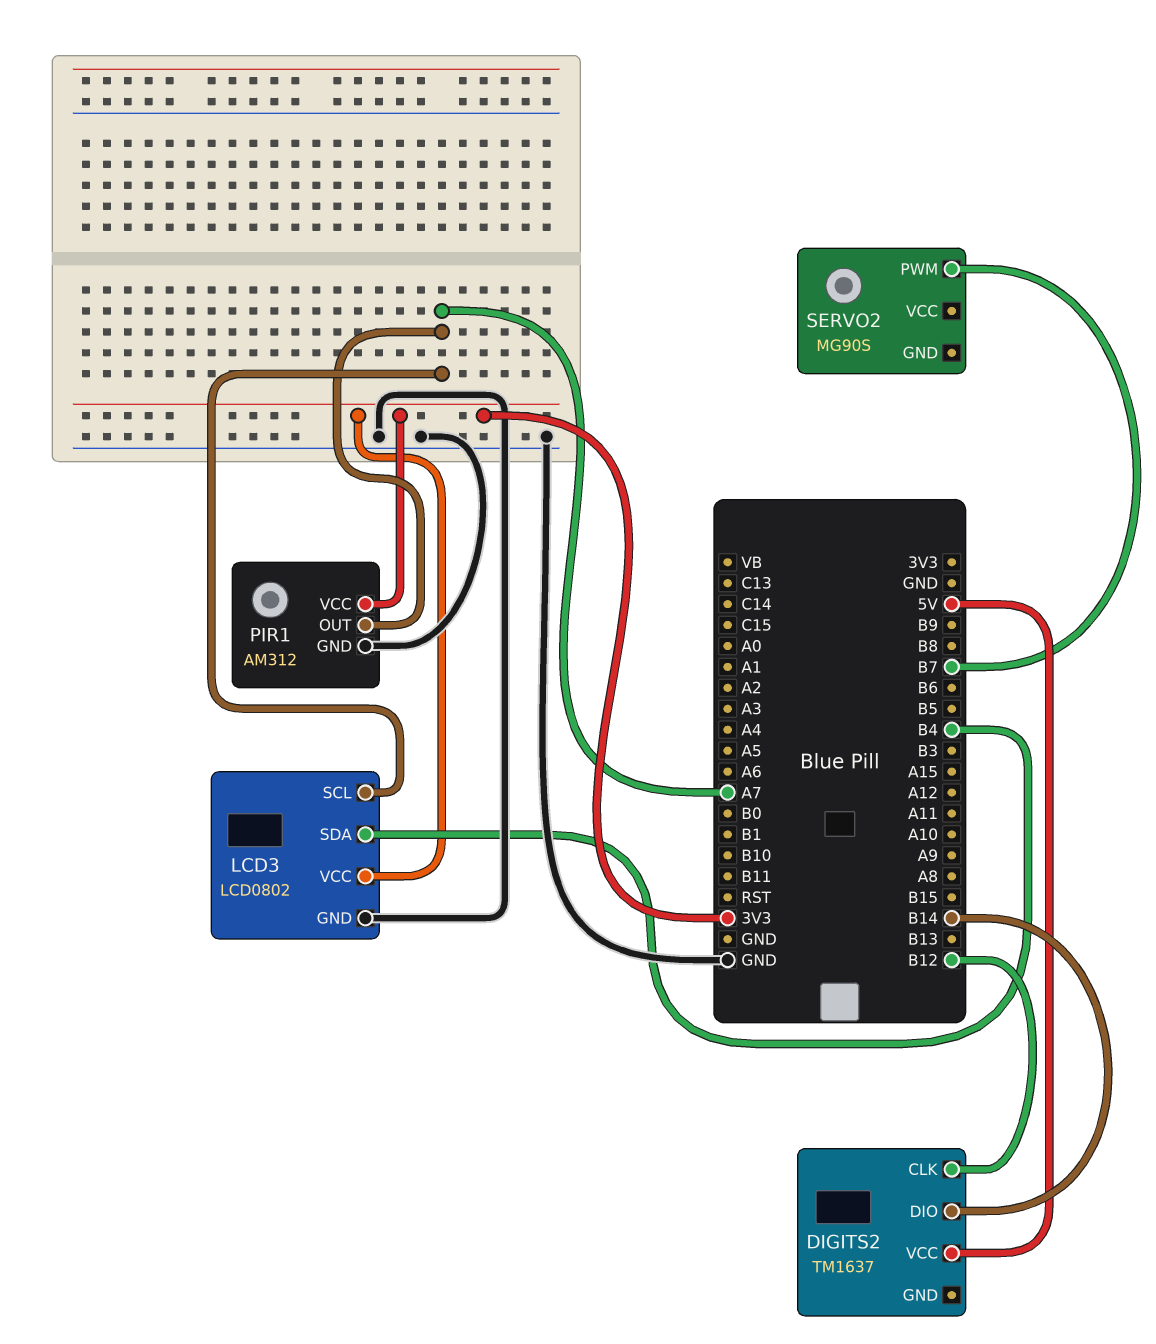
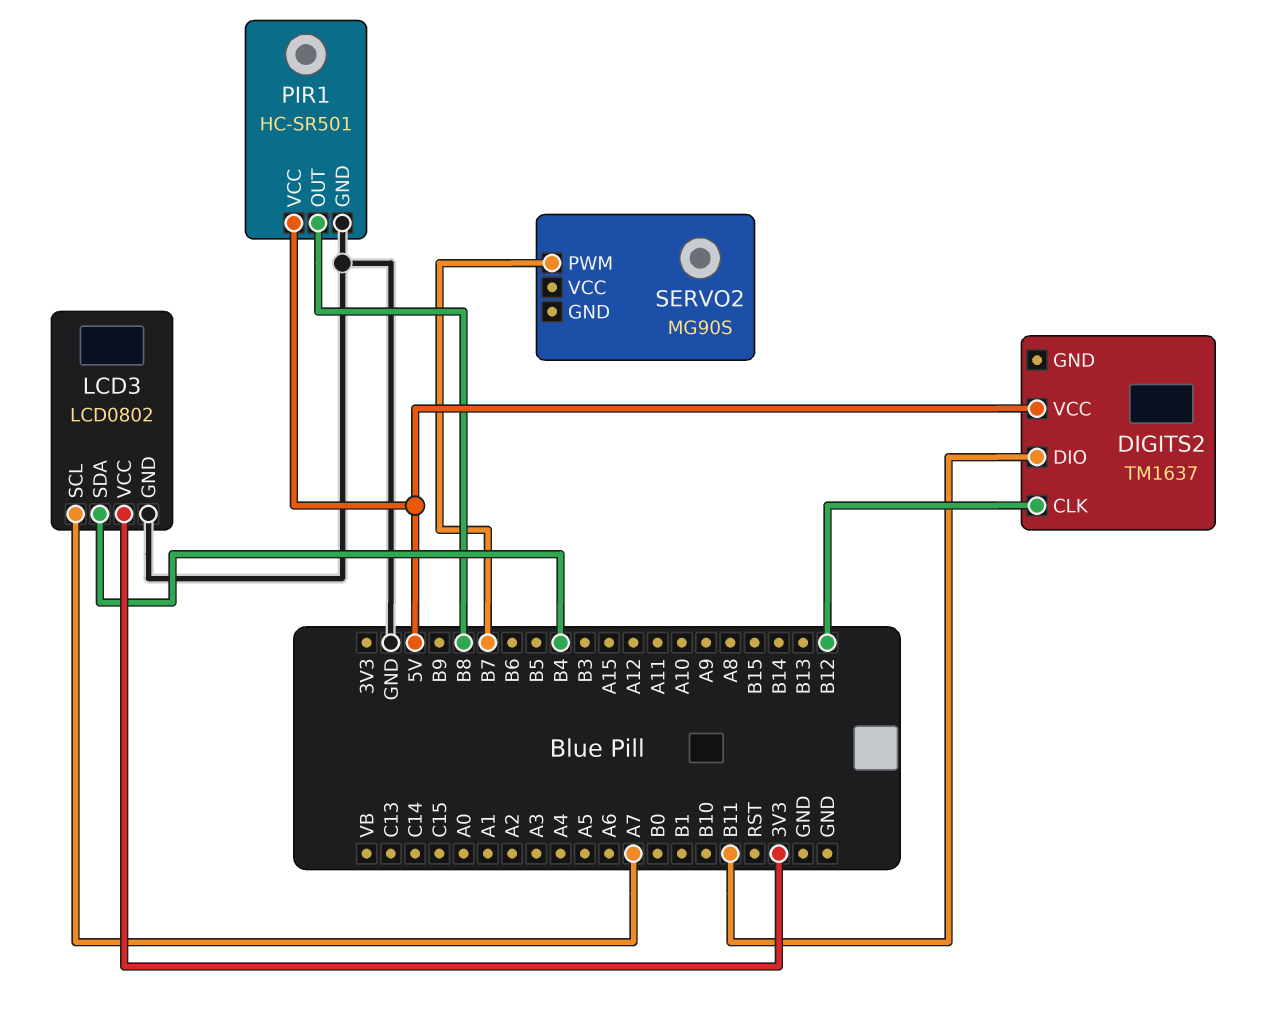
DIGITS2 pin DIO: B14 -> B11
PIR1: AM312 -> HC-SR501
PIR1 pin OUT: A7 -> B8
PIR1 pin VCC: 3V3 -> 5V

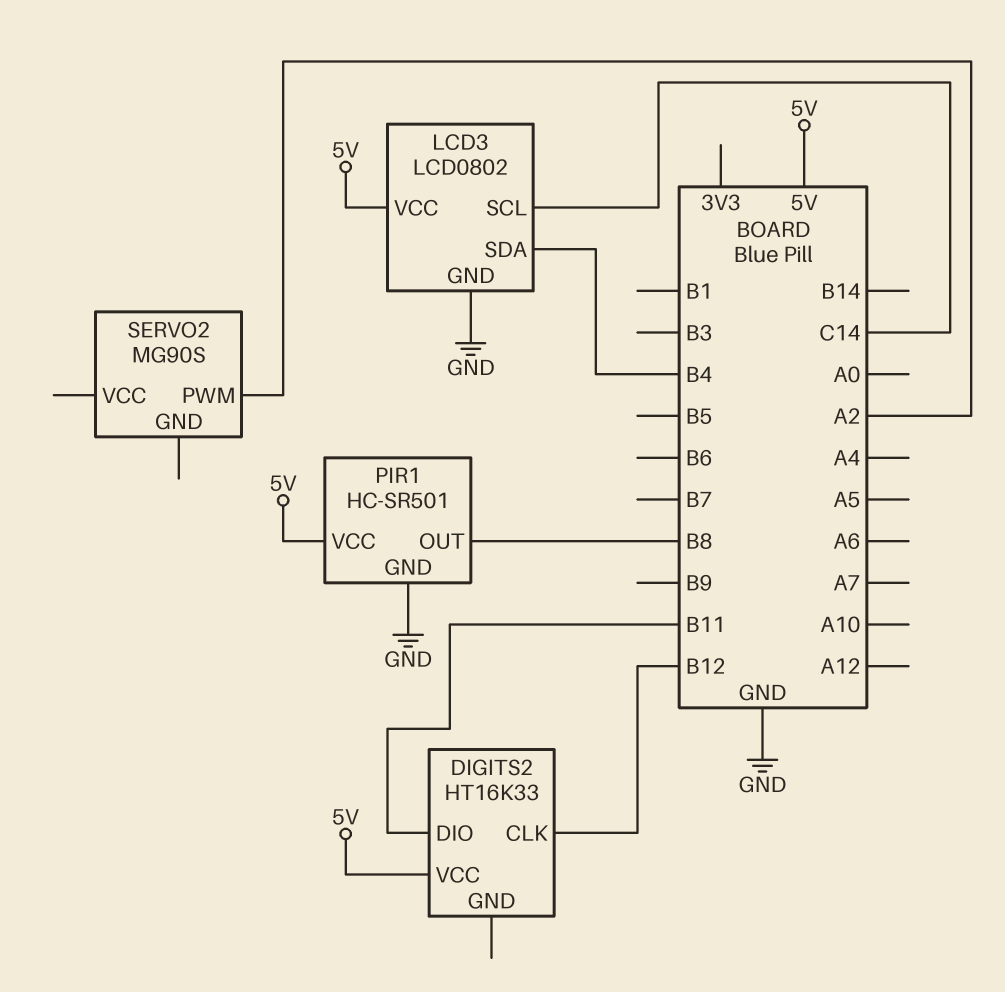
DIGITS2: TM1637 -> HT16K33
LCD3 pin SCL: A7 -> C14
LCD3 pin VCC: 3V3 -> 5V
SERVO2 pin PWM: B7 -> A2

